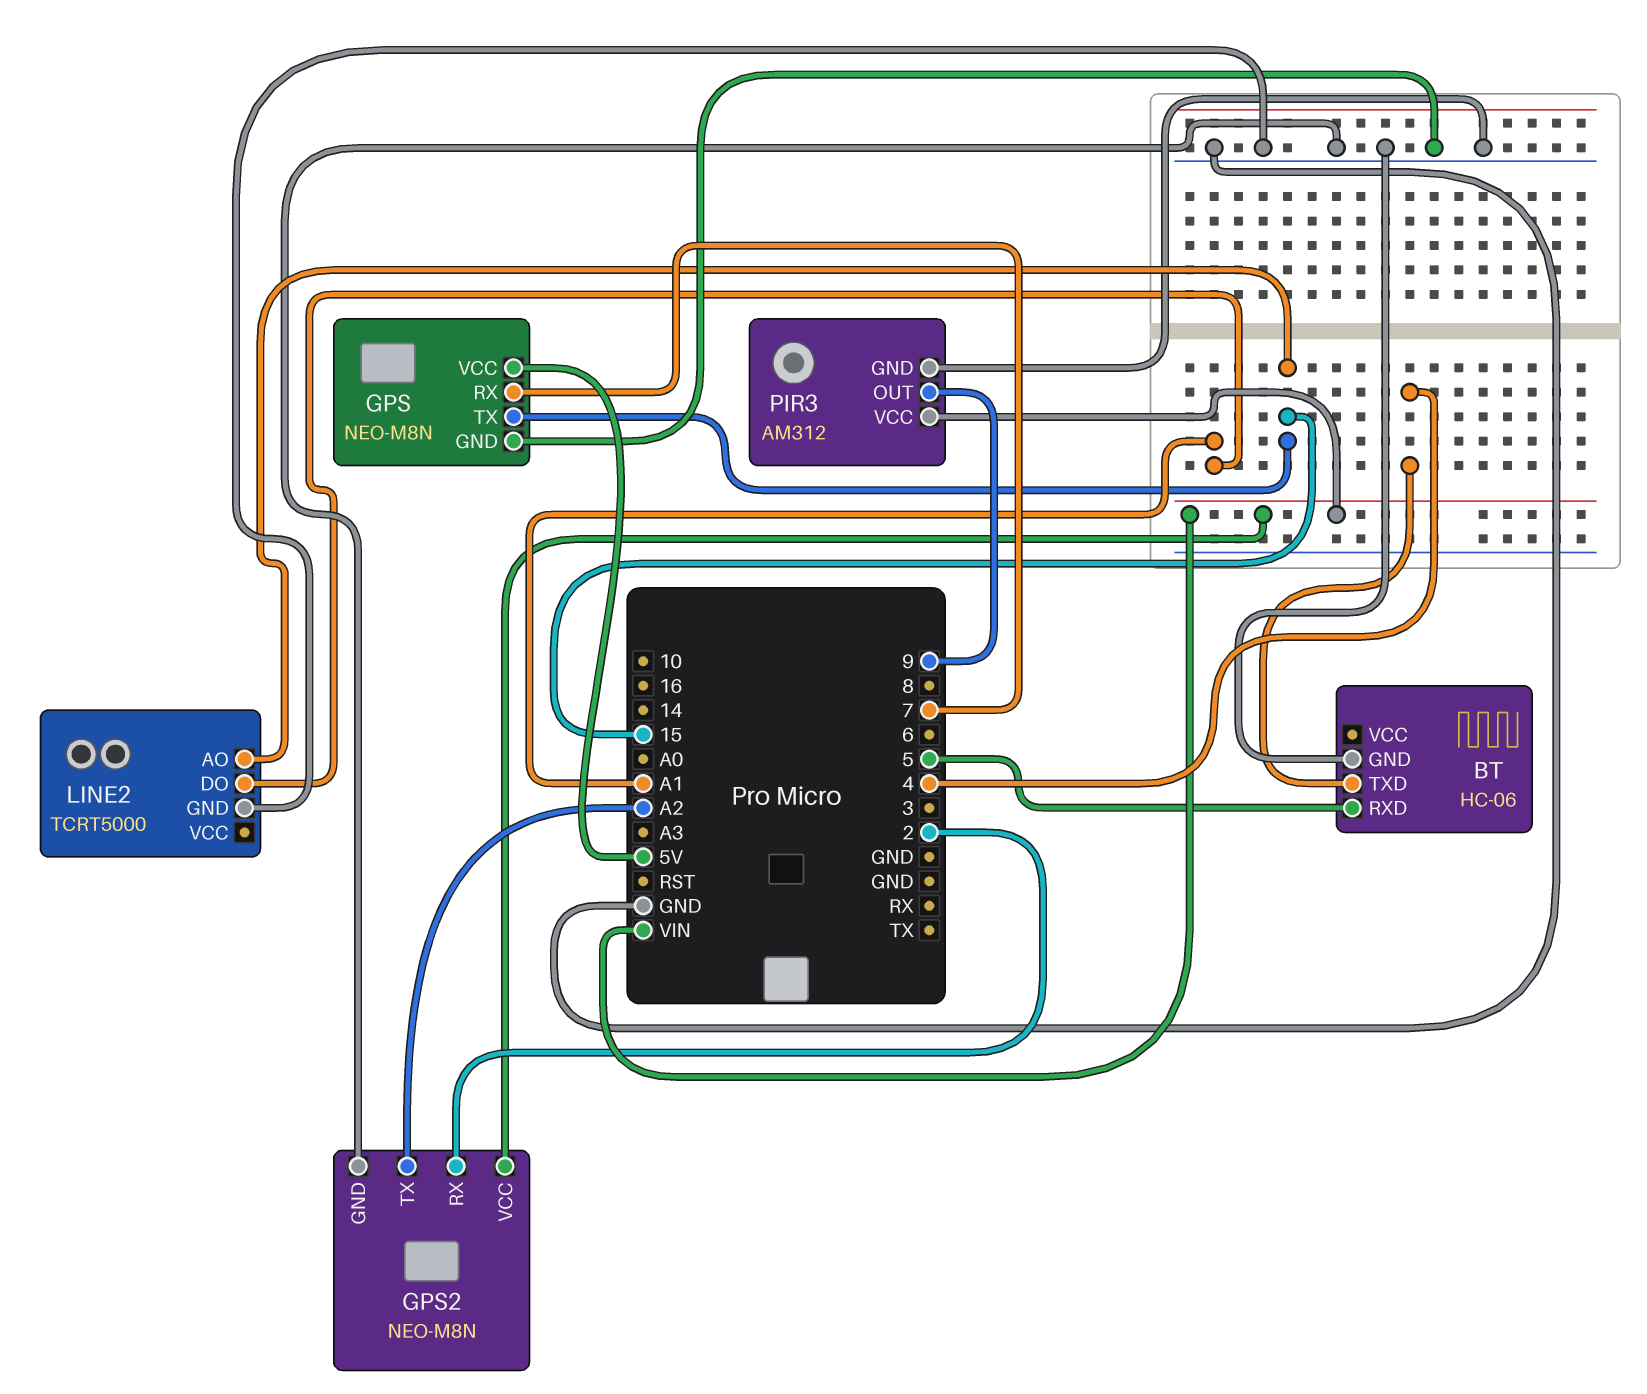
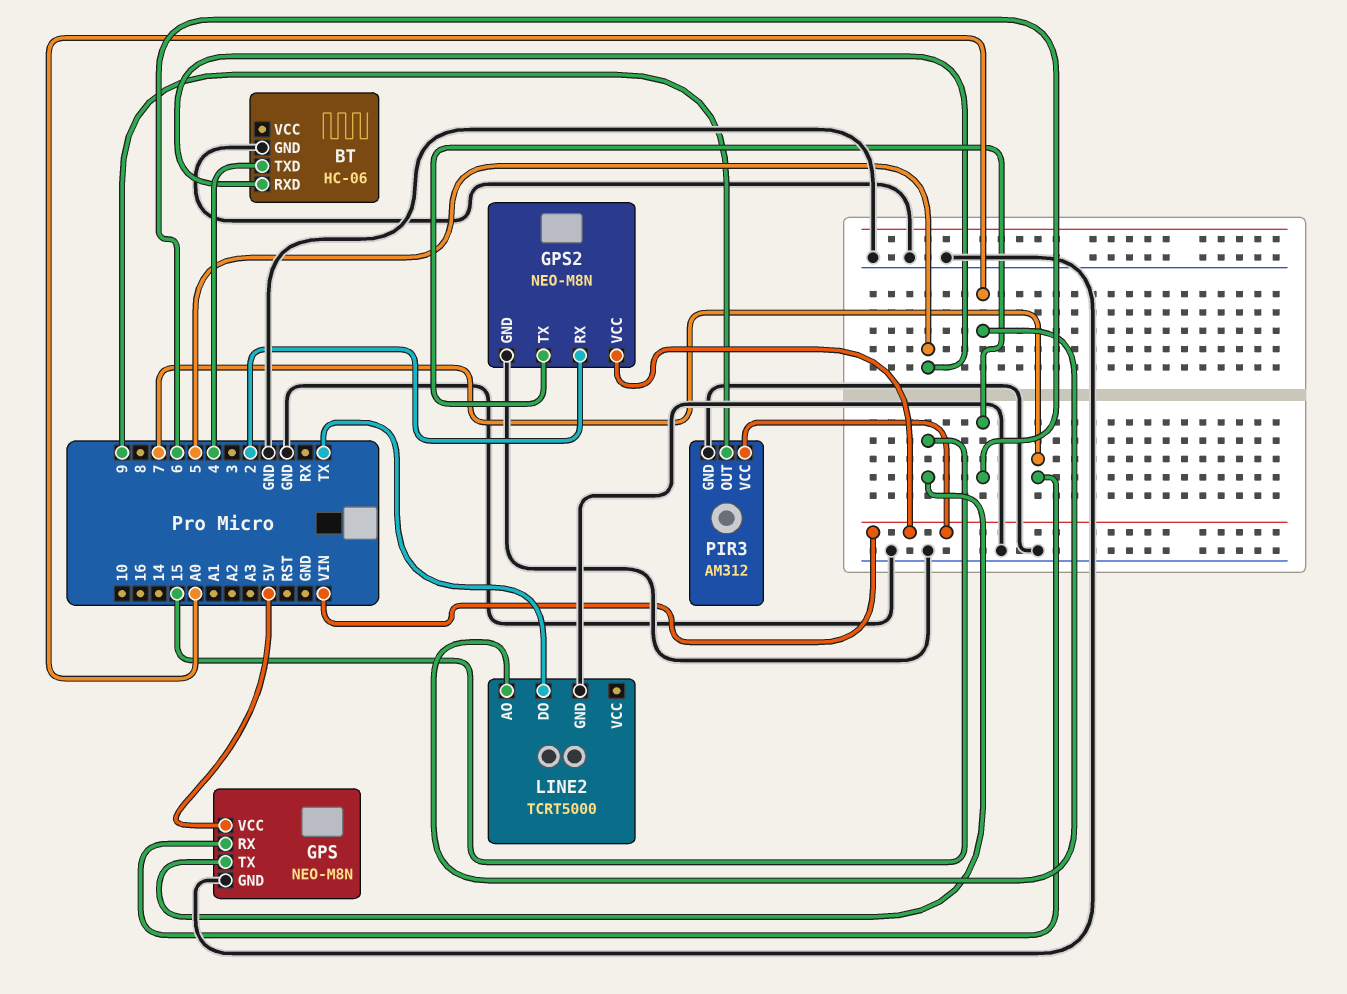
GPS2 pin TX: A2 -> 6
LINE2 pin AO: 15 -> A0
LINE2 pin DO: A1 -> TX

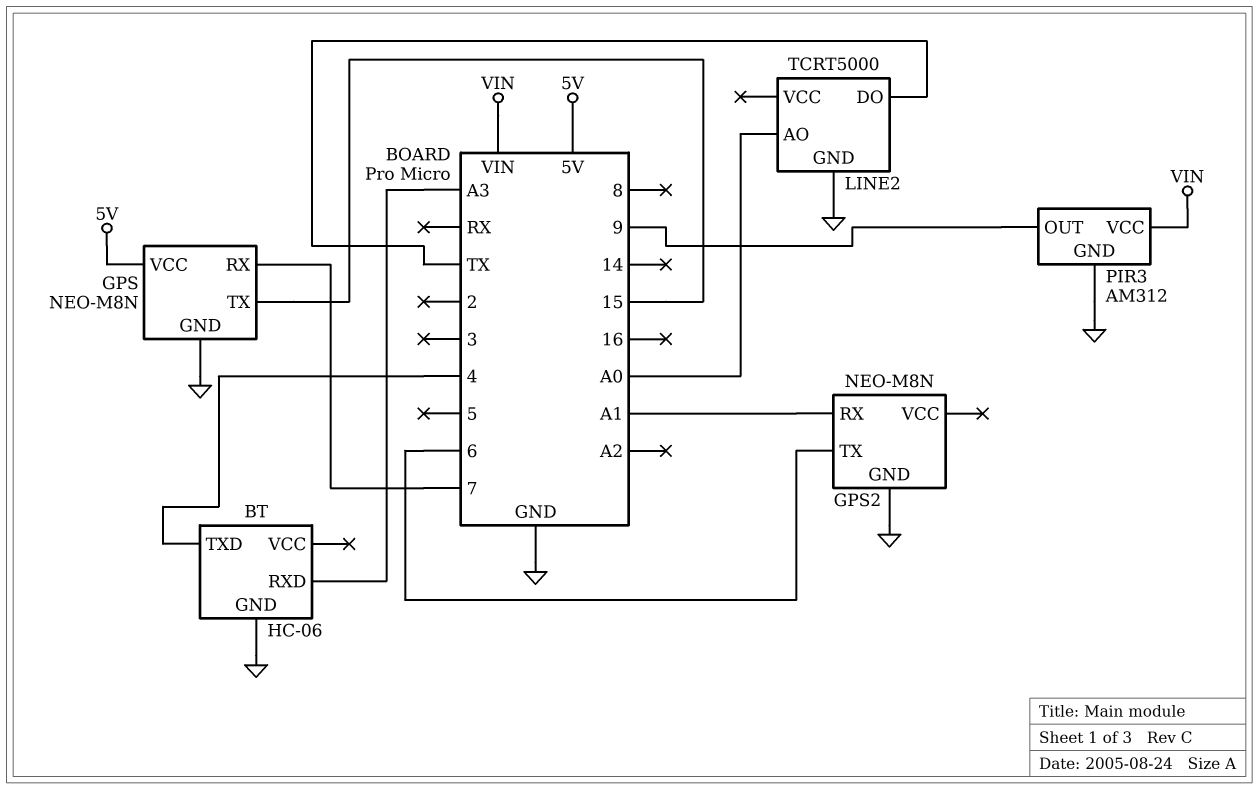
BT pin RXD: 5 -> A3
GPS2 pin RX: 2 -> A1
GPS2 pin VCC: VIN -> none

